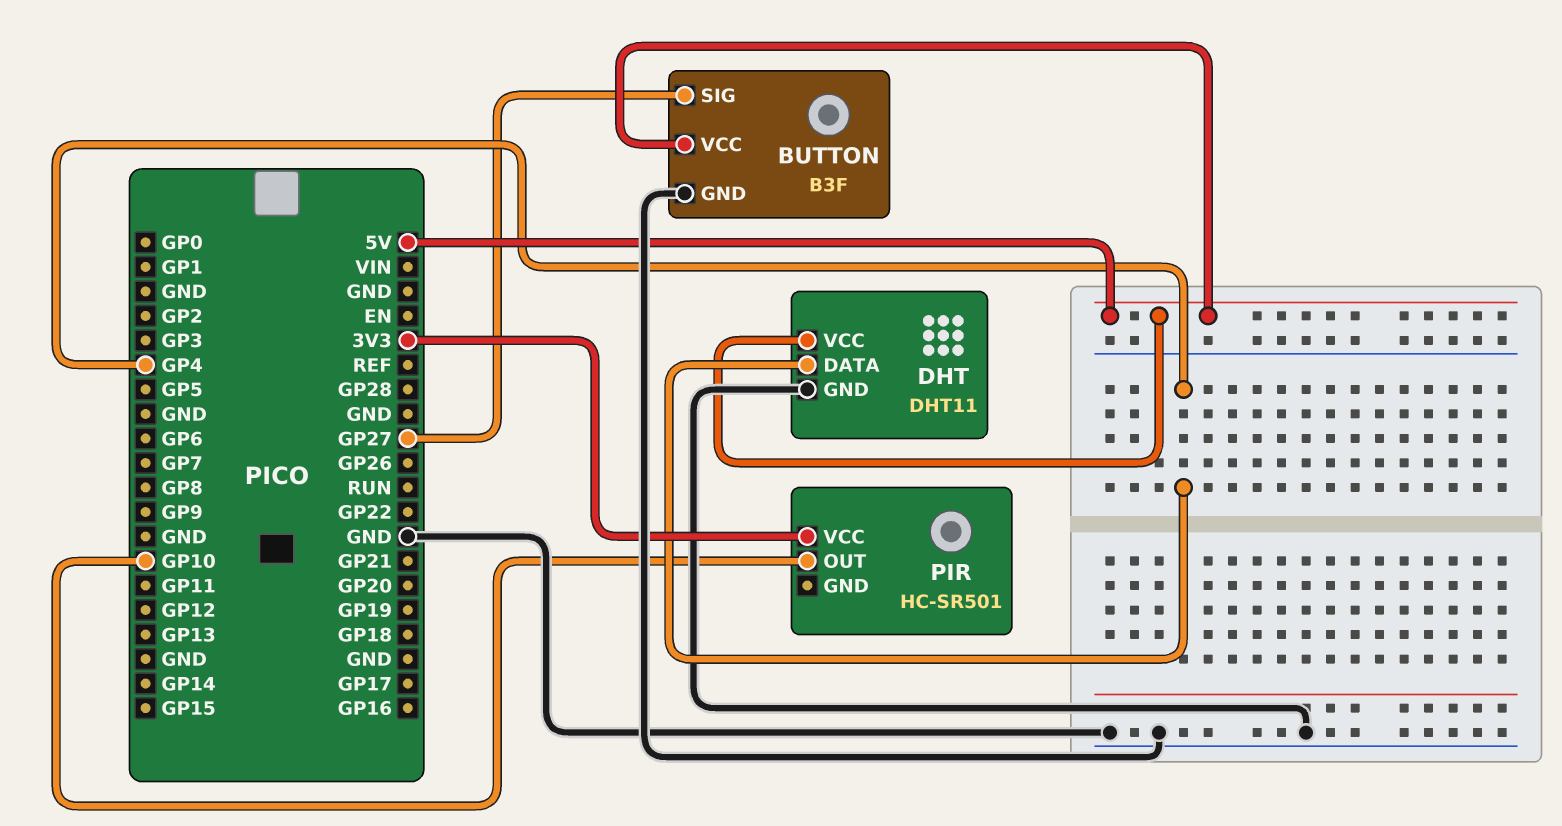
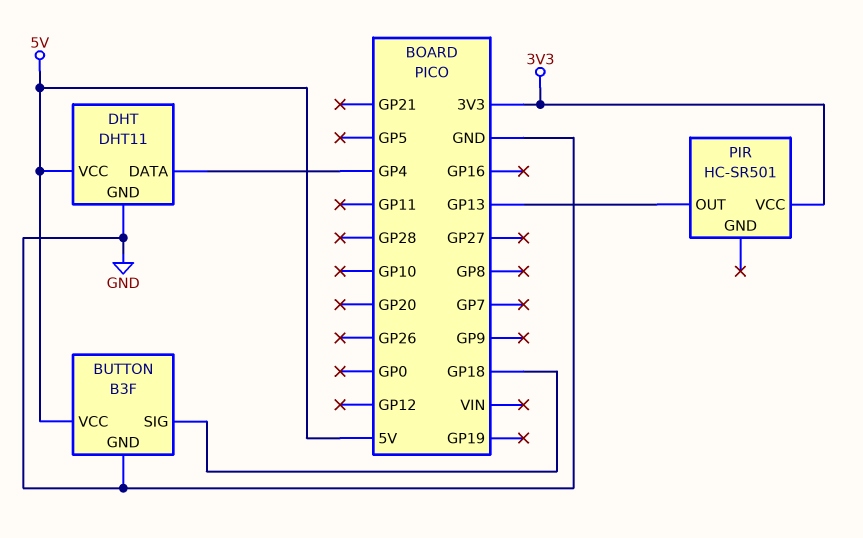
BUTTON pin SIG: GP27 -> GP18
PIR pin OUT: GP10 -> GP13

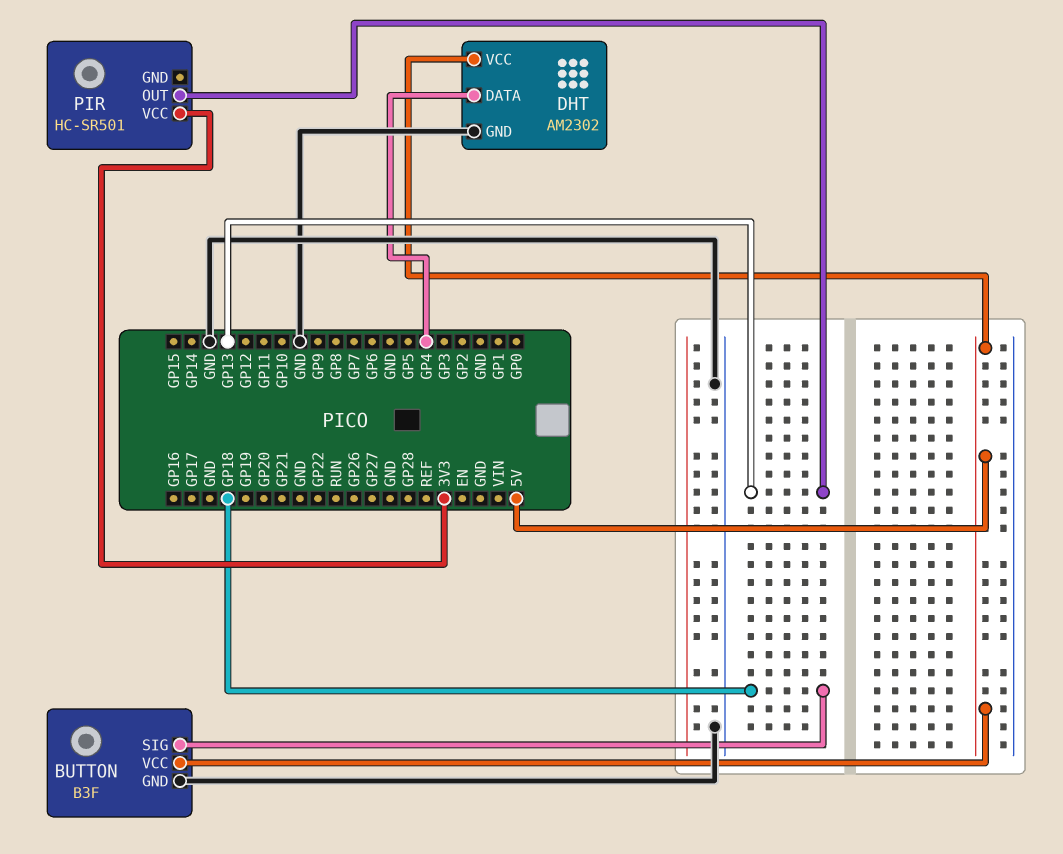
DHT: DHT11 -> AM2302

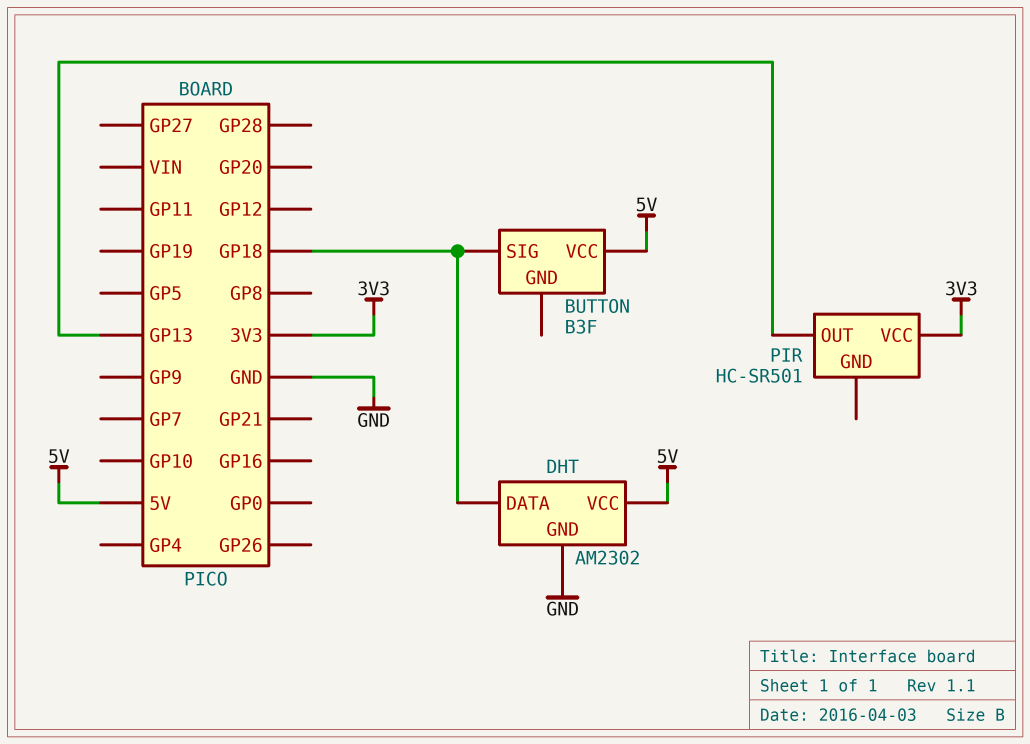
BUTTON pin GND: GND -> none
DHT pin DATA: GP4 -> GP18

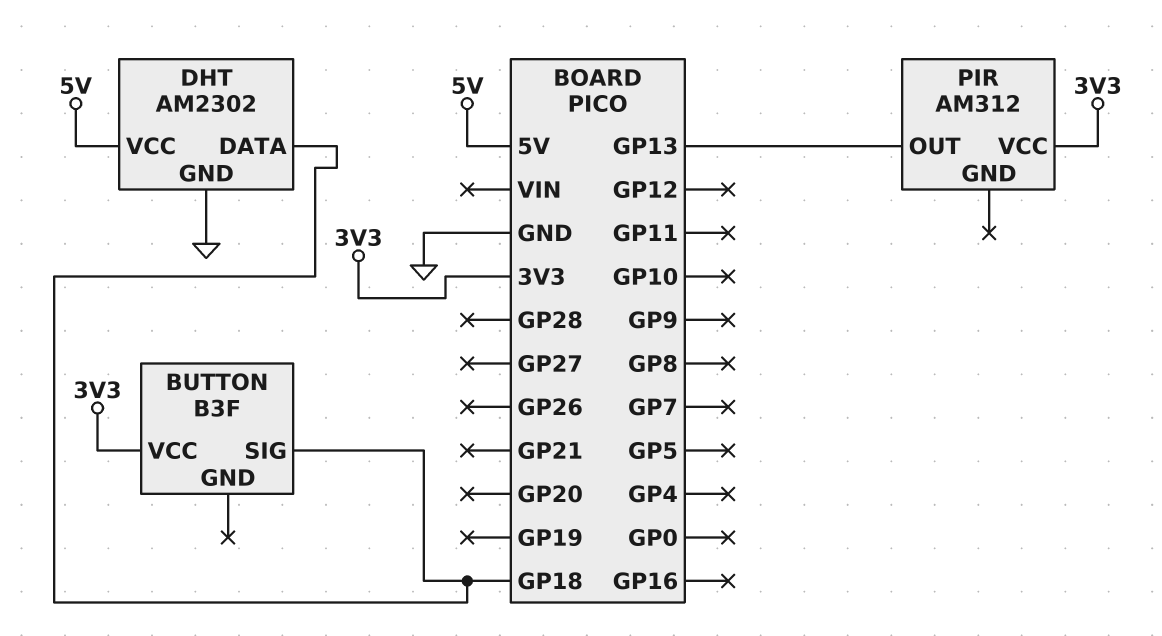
BUTTON pin VCC: 5V -> 3V3
PIR: HC-SR501 -> AM312

